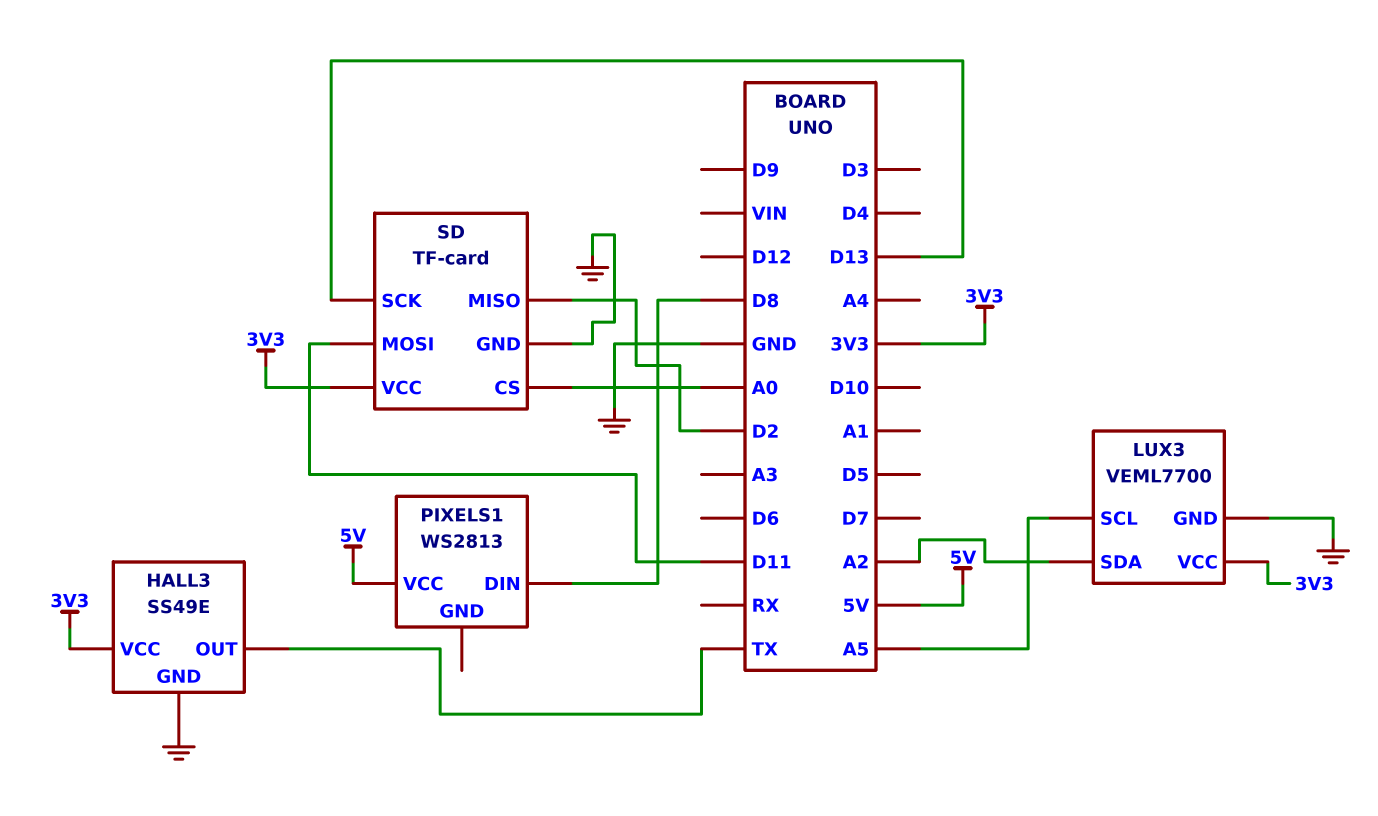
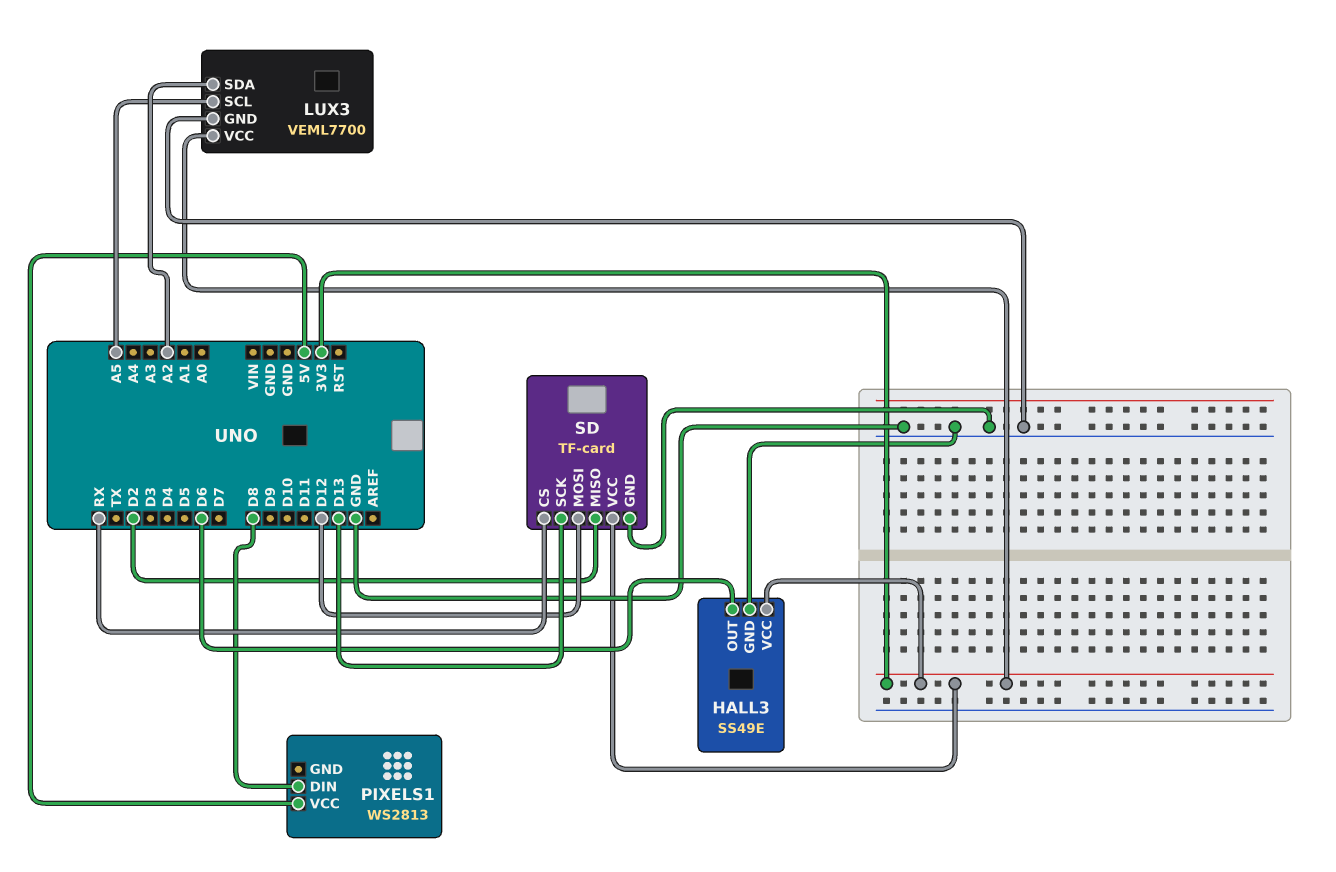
HALL3 pin OUT: TX -> D6
SD pin CS: A0 -> RX
SD pin MOSI: D11 -> D12

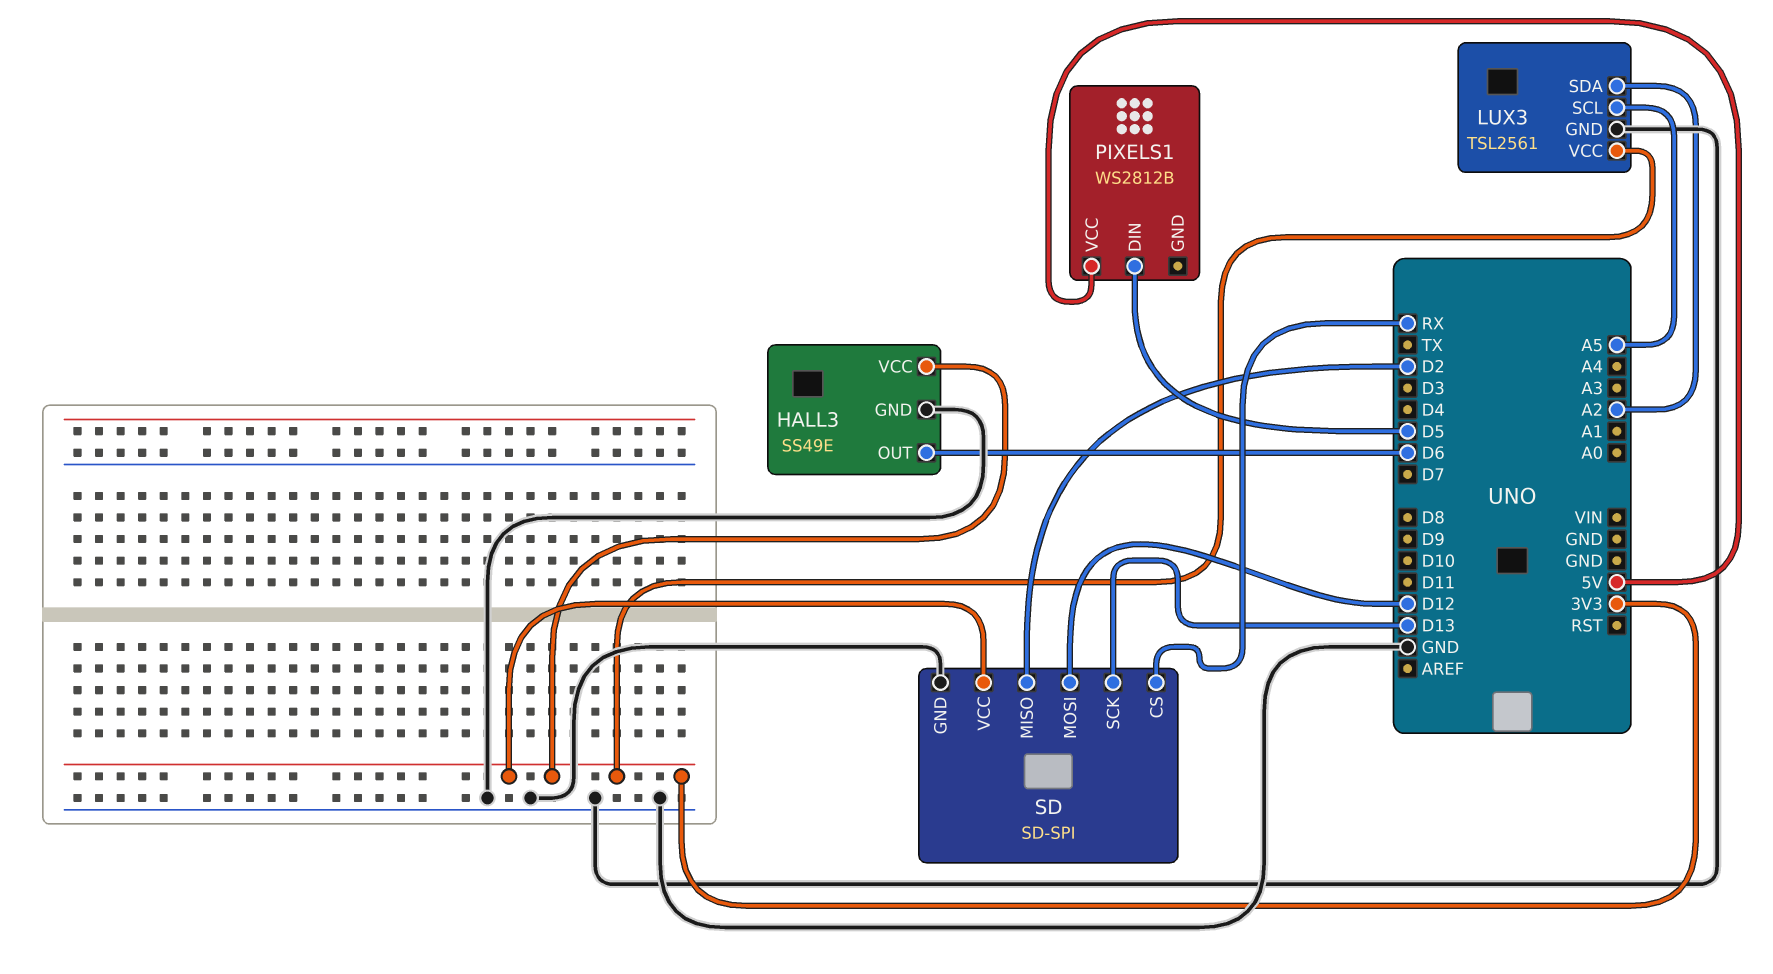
LUX3: VEML7700 -> TSL2561
PIXELS1: WS2813 -> WS2812B
PIXELS1 pin DIN: D8 -> D5
SD: TF-card -> SD-SPI

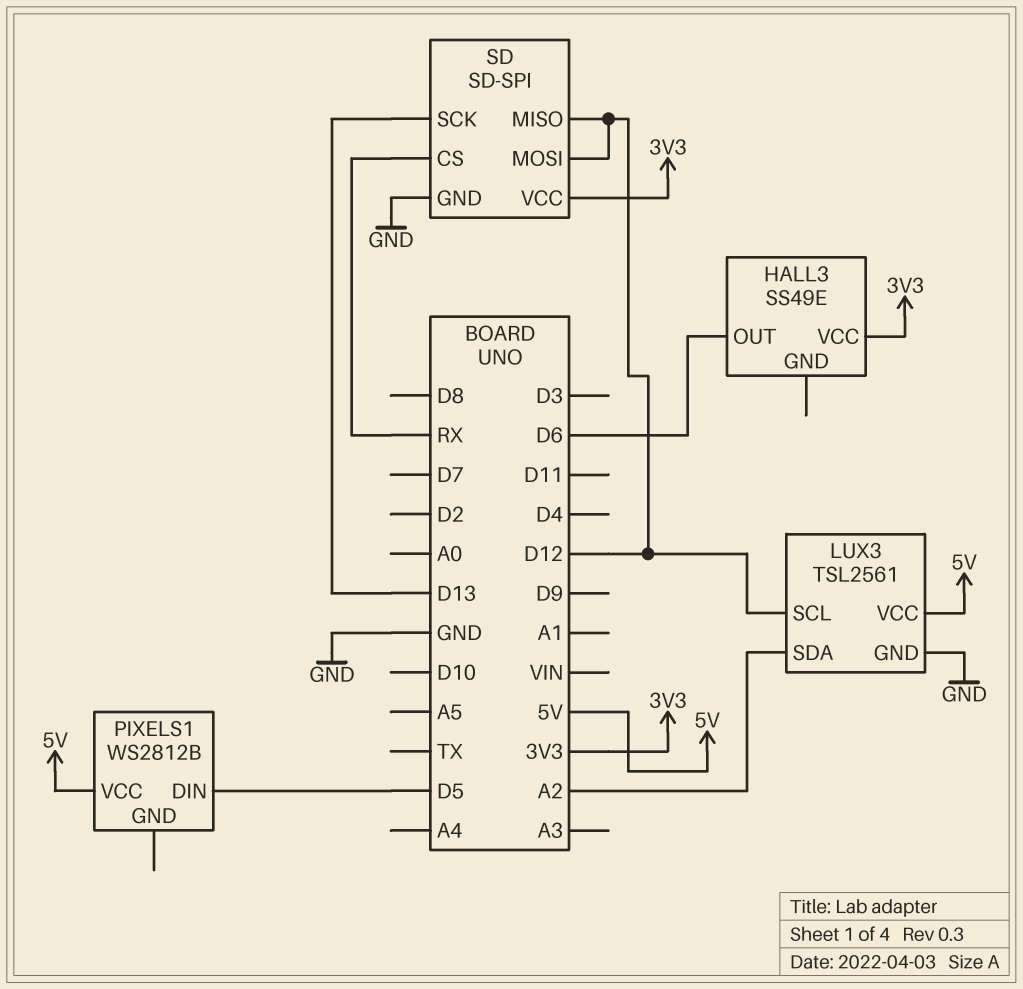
HALL3 pin GND: GND -> none
LUX3 pin SCL: A5 -> D12
LUX3 pin VCC: 3V3 -> 5V
SD pin MISO: D2 -> D12

